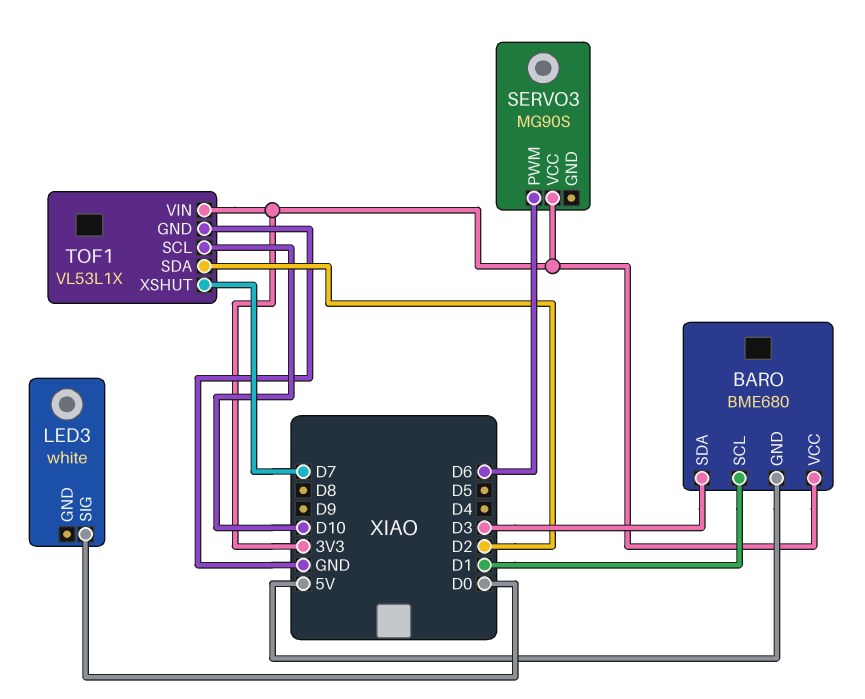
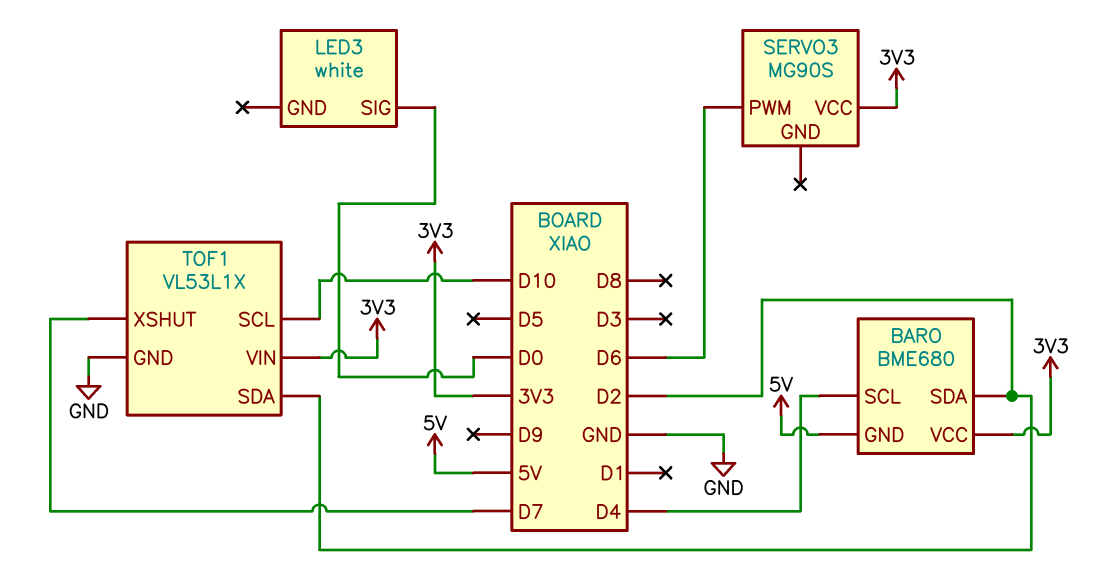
BARO pin SCL: D1 -> D4
BARO pin SDA: D3 -> D2

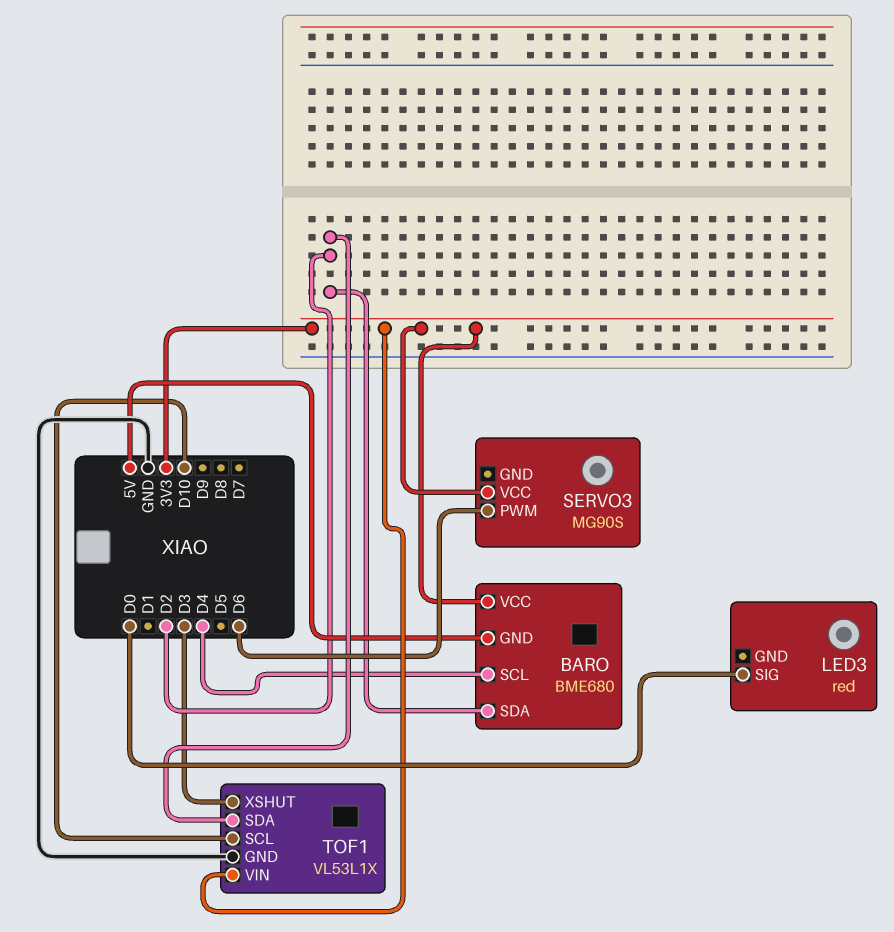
LED3: white -> red
TOF1 pin XSHUT: D7 -> D3

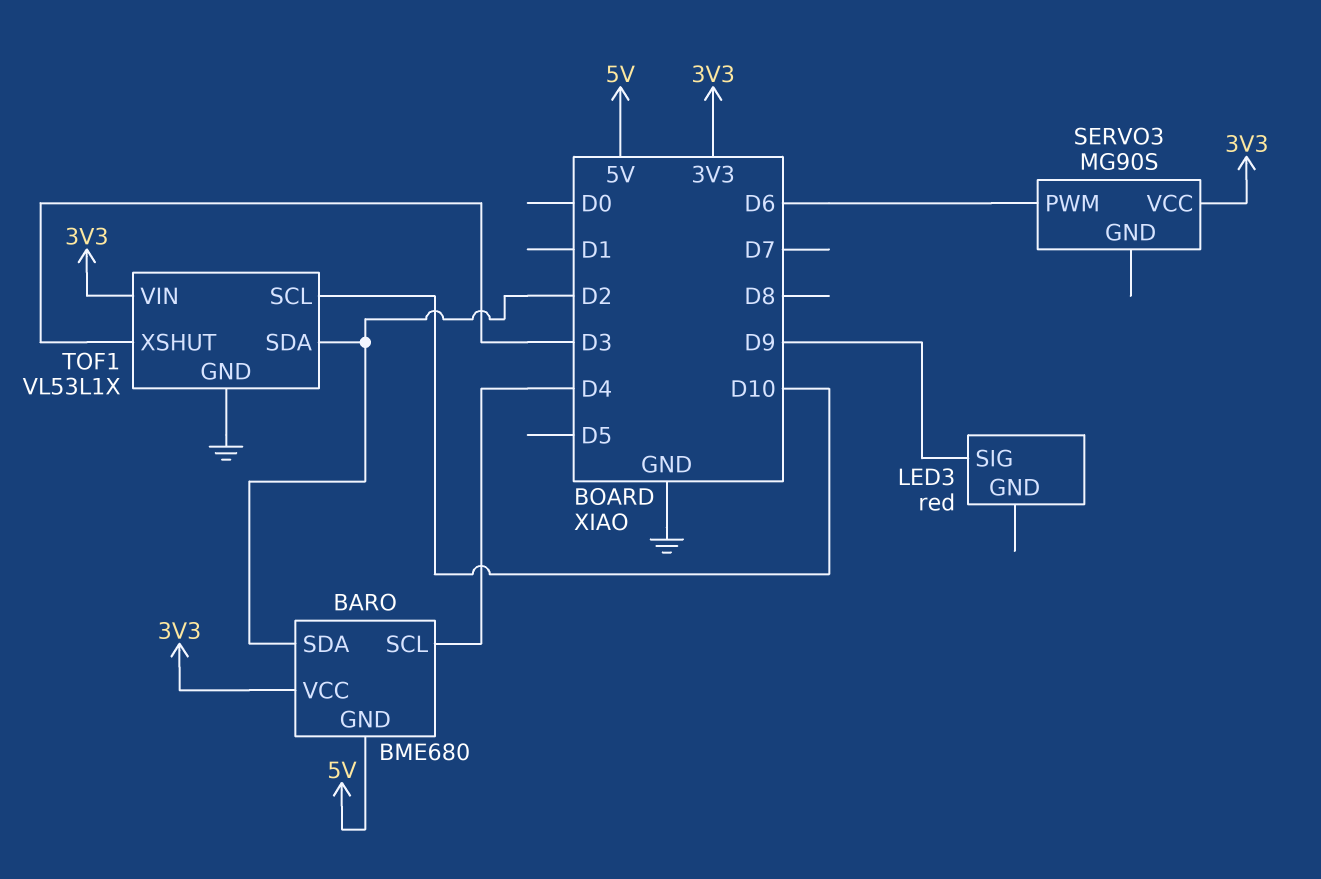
LED3 pin SIG: D0 -> D9

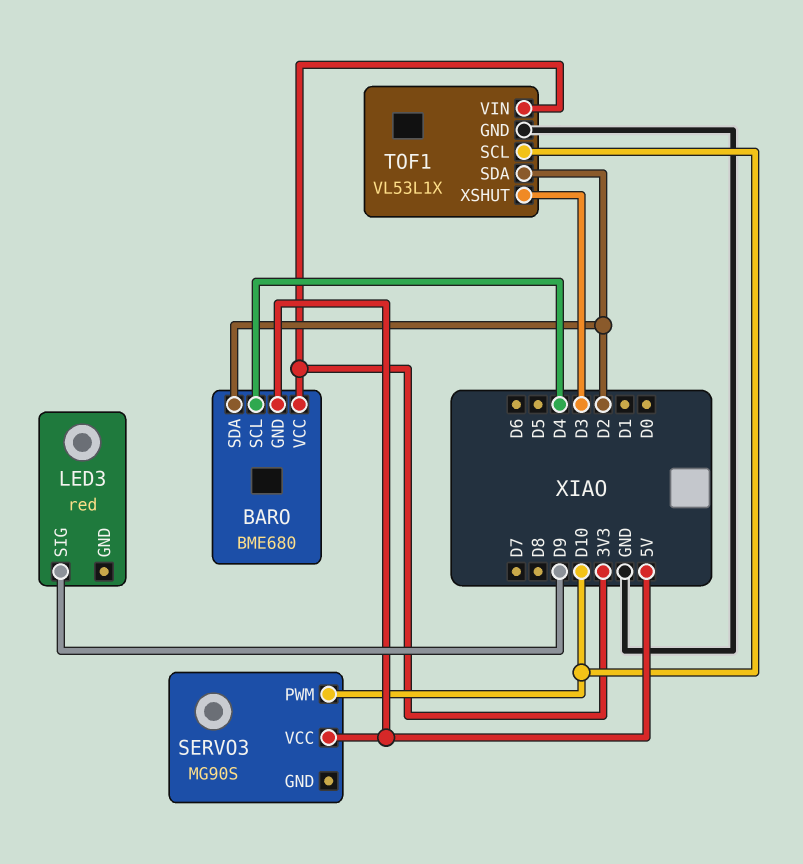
SERVO3 pin PWM: D6 -> D10
SERVO3 pin VCC: 3V3 -> 5V

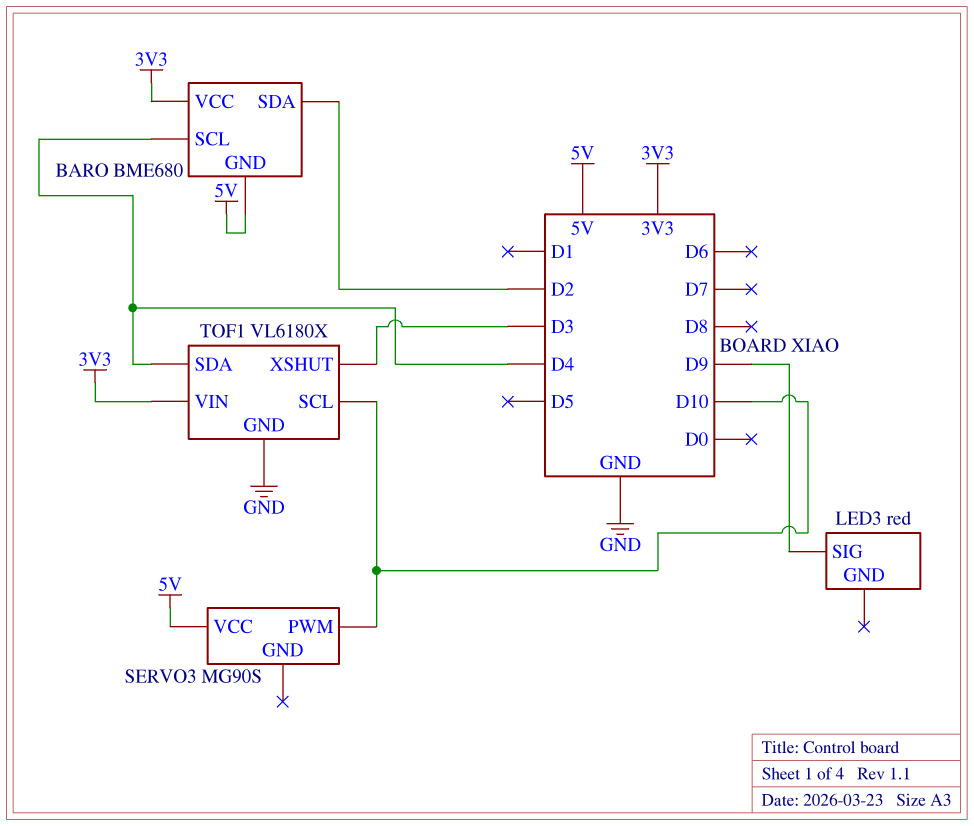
TOF1: VL53L1X -> VL6180X
TOF1 pin SDA: D2 -> D4

